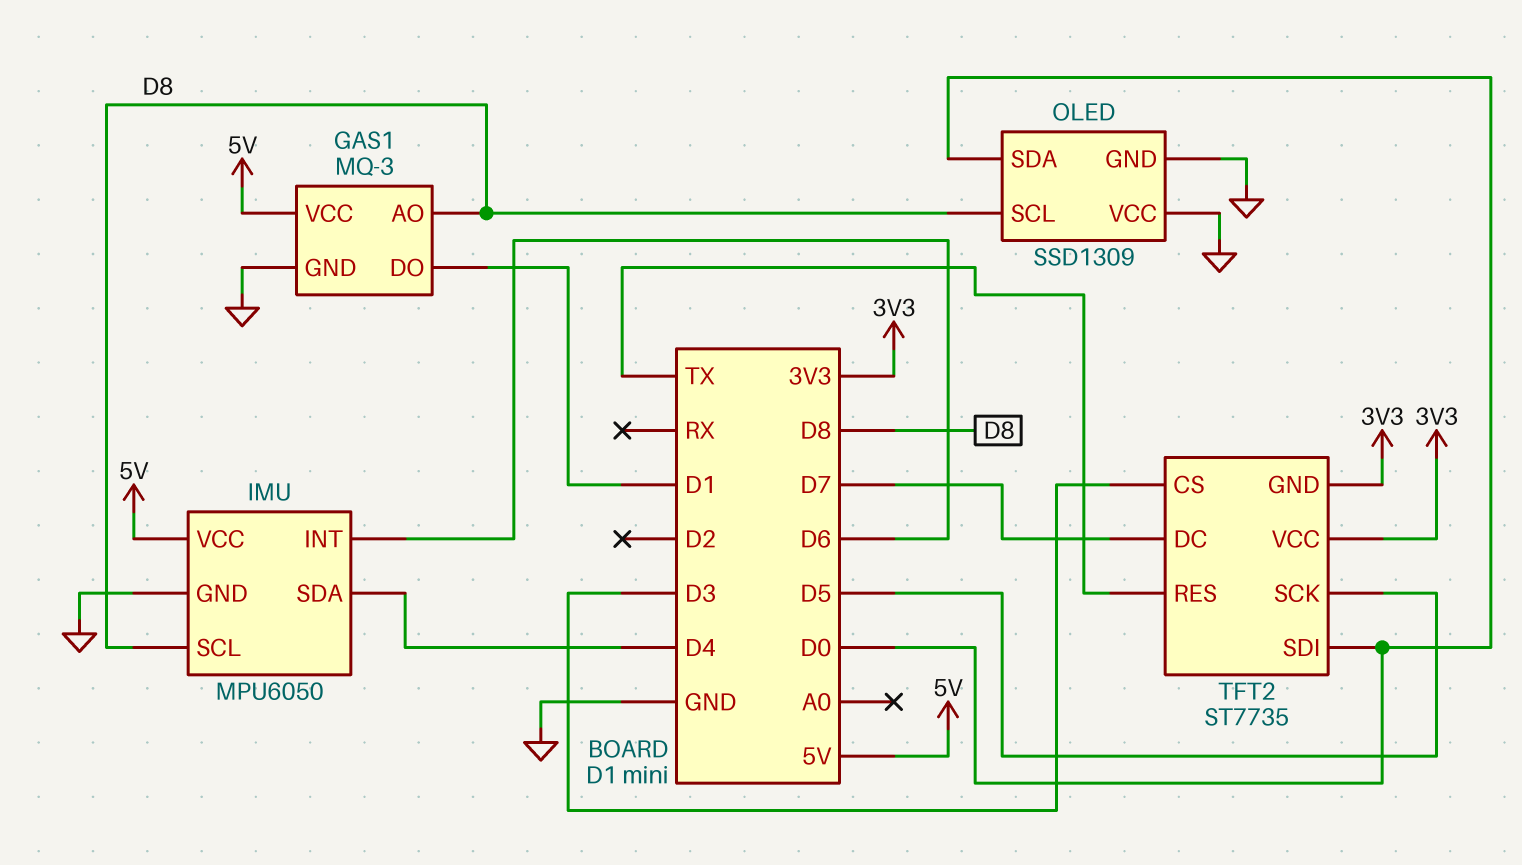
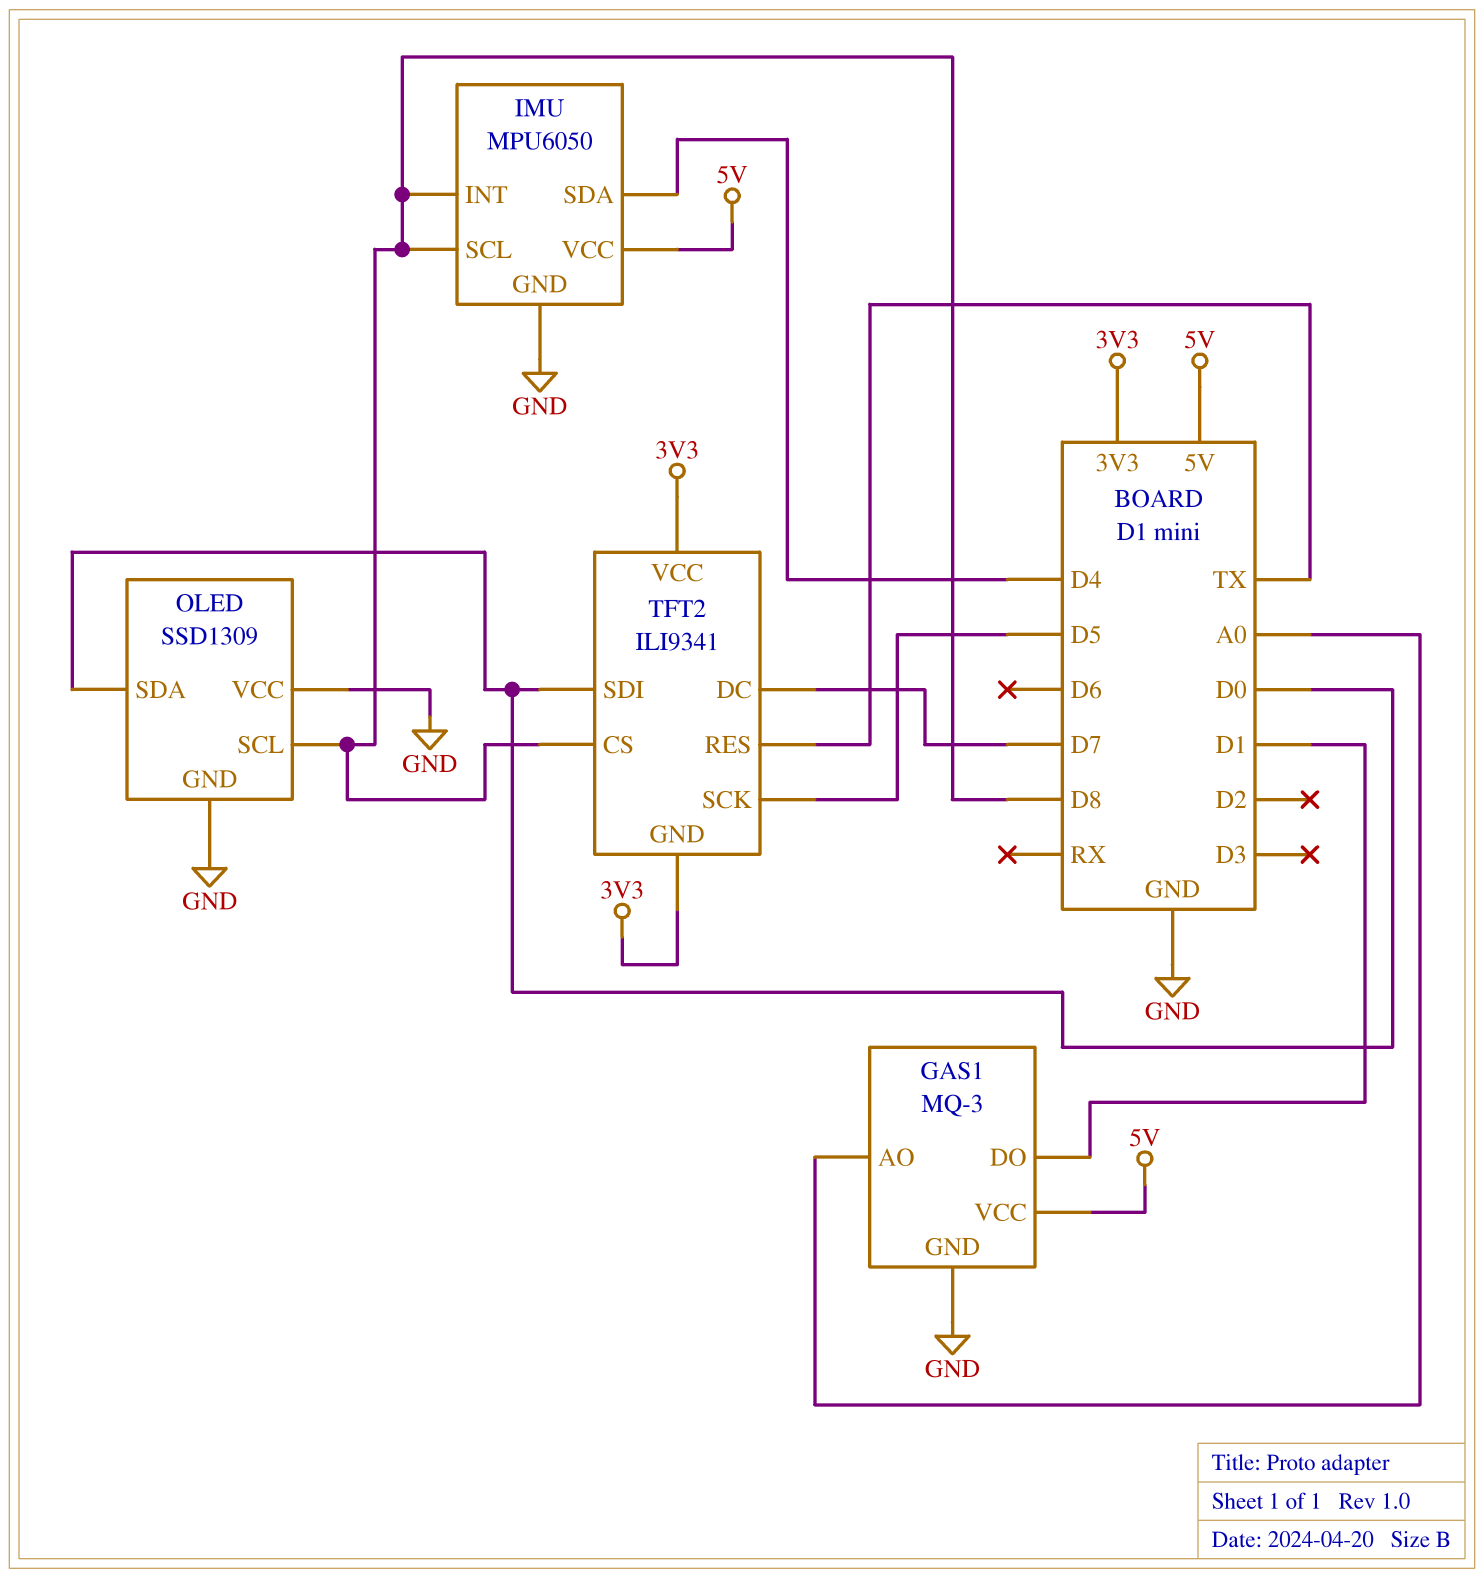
GAS1 pin AO: D8 -> A0
IMU pin INT: D6 -> D8
TFT2: ST7735 -> ILI9341
TFT2 pin CS: D3 -> D8

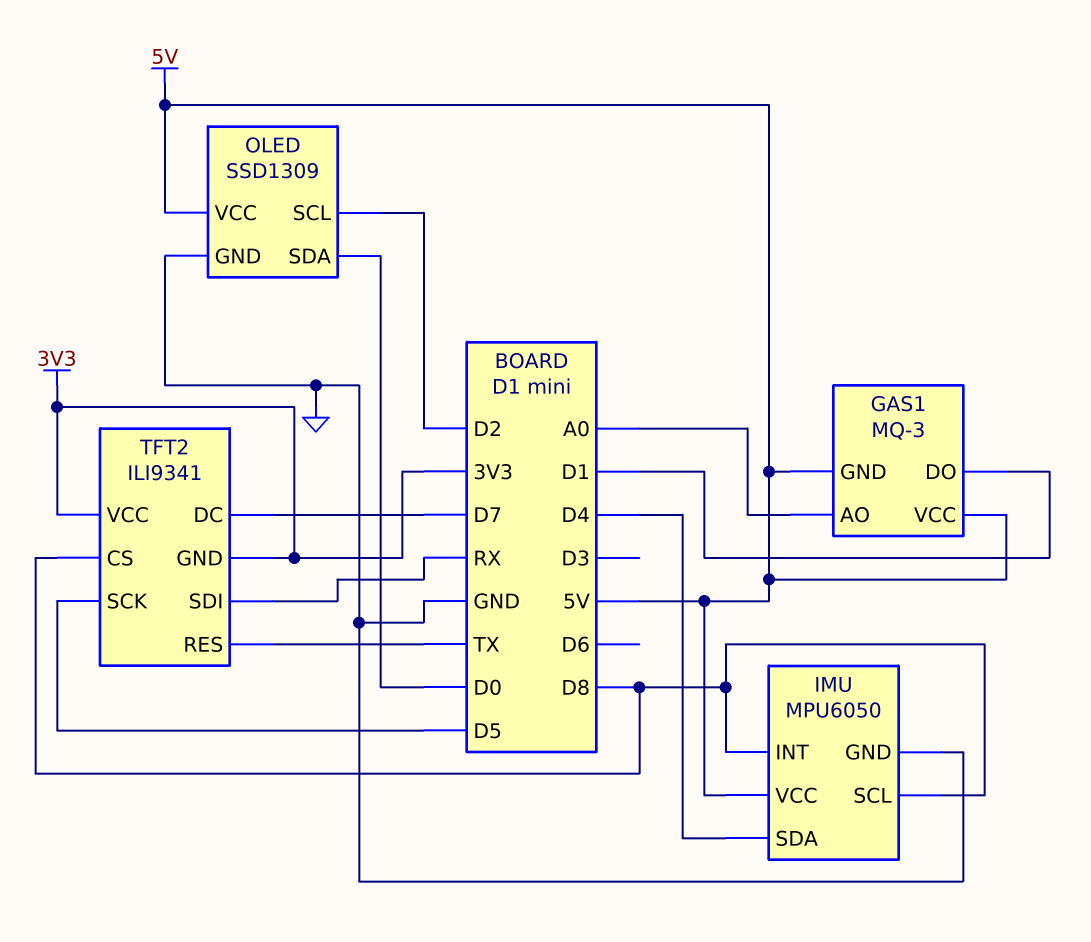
GAS1 pin GND: GND -> 5V
OLED pin SCL: D8 -> D2
OLED pin VCC: GND -> 5V
TFT2 pin SDI: D0 -> RX

